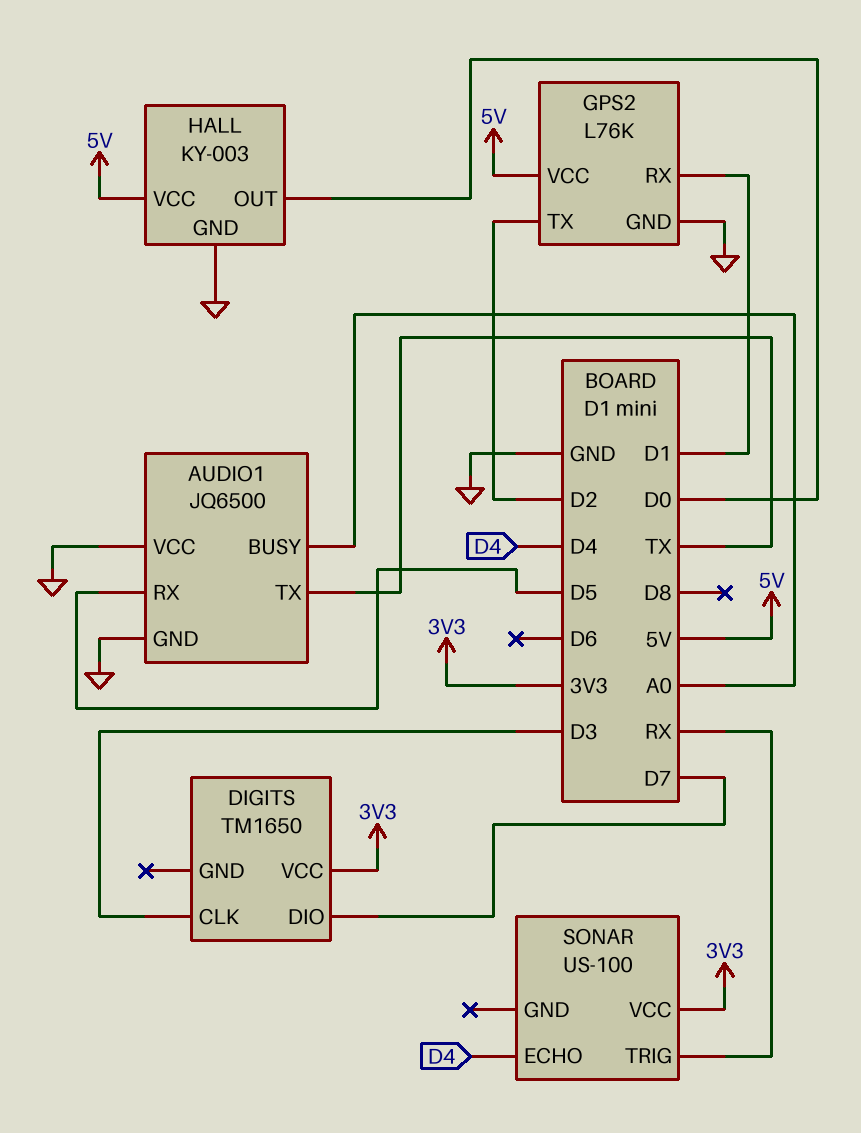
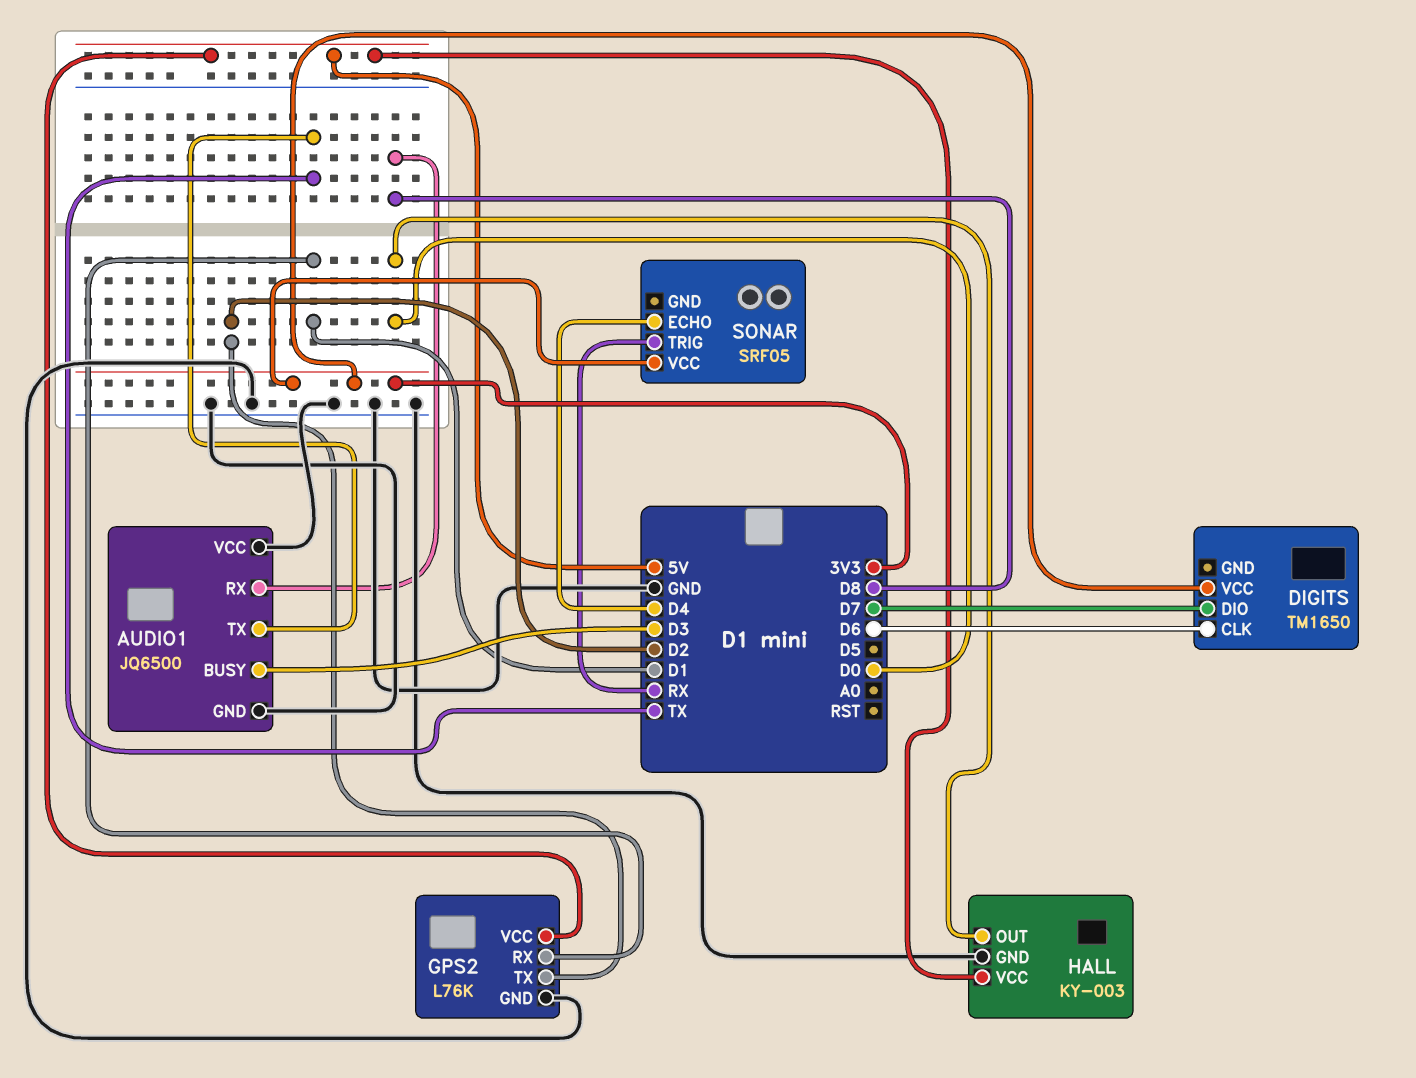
AUDIO1 pin BUSY: A0 -> D3
AUDIO1 pin RX: D5 -> D8
DIGITS pin CLK: D3 -> D6
SONAR: US-100 -> SRF05

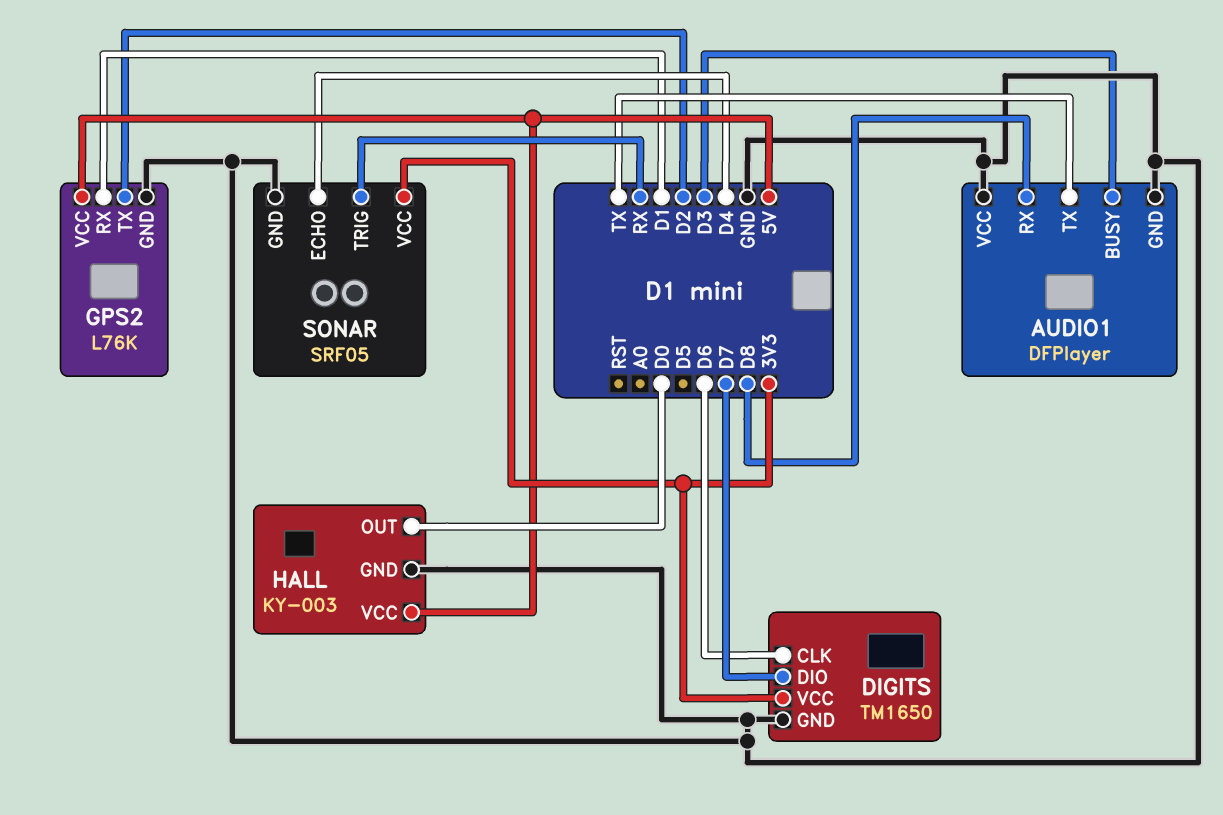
AUDIO1: JQ6500 -> DFPlayer
DIGITS pin GND: none -> GND
SONAR pin GND: none -> GND

